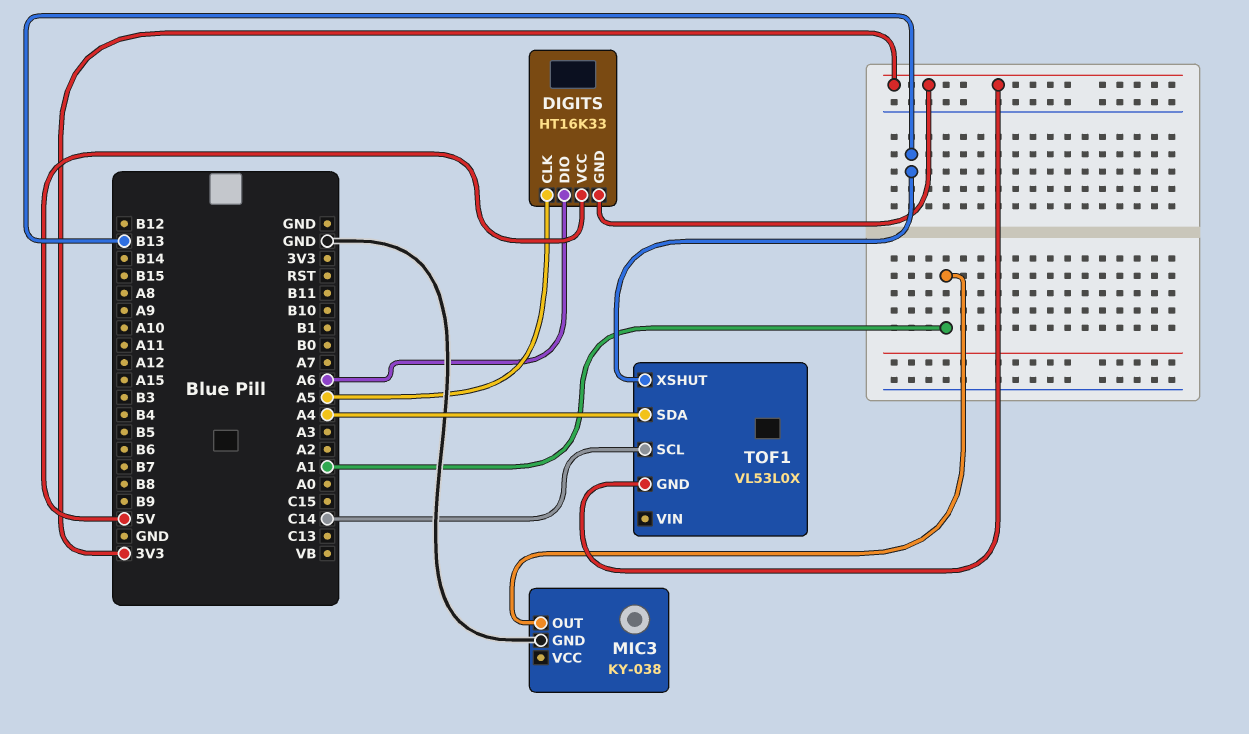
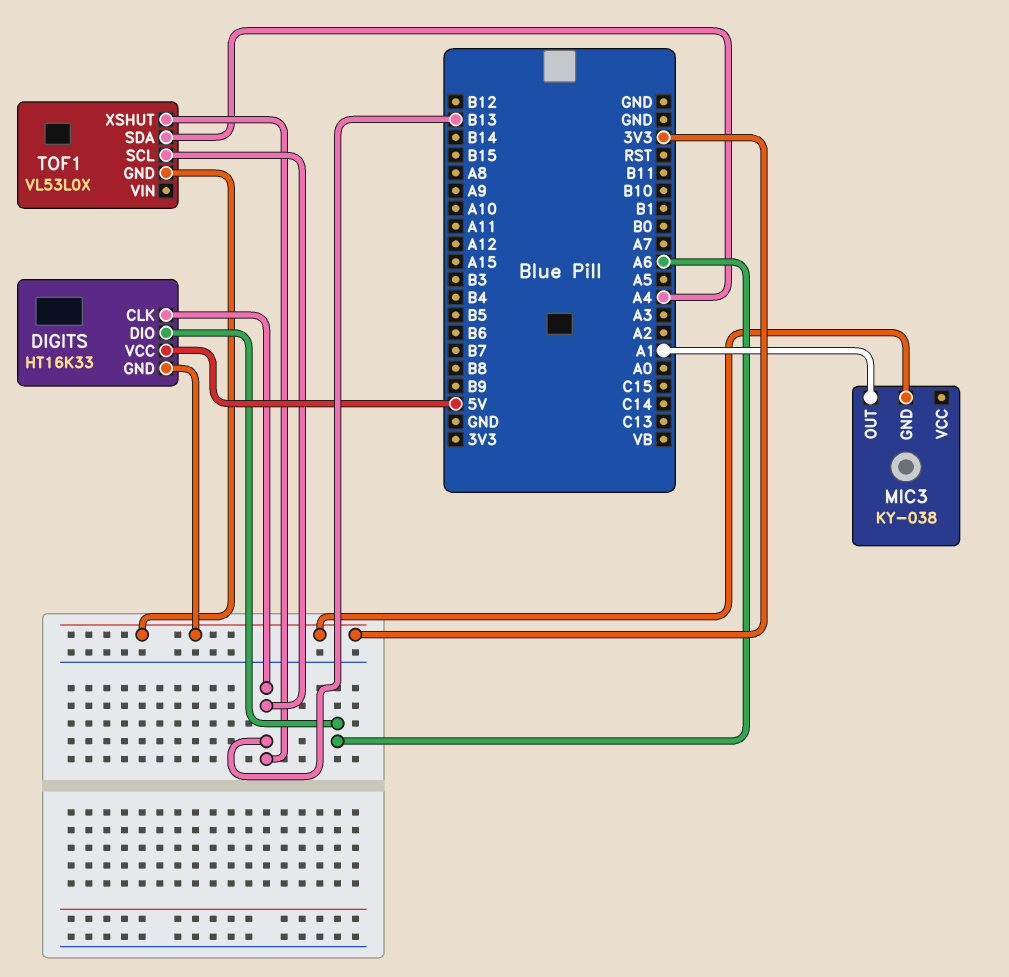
DIGITS pin CLK: A5 -> B13
MIC3 pin GND: GND -> 3V3
TOF1 pin SCL: C14 -> B13

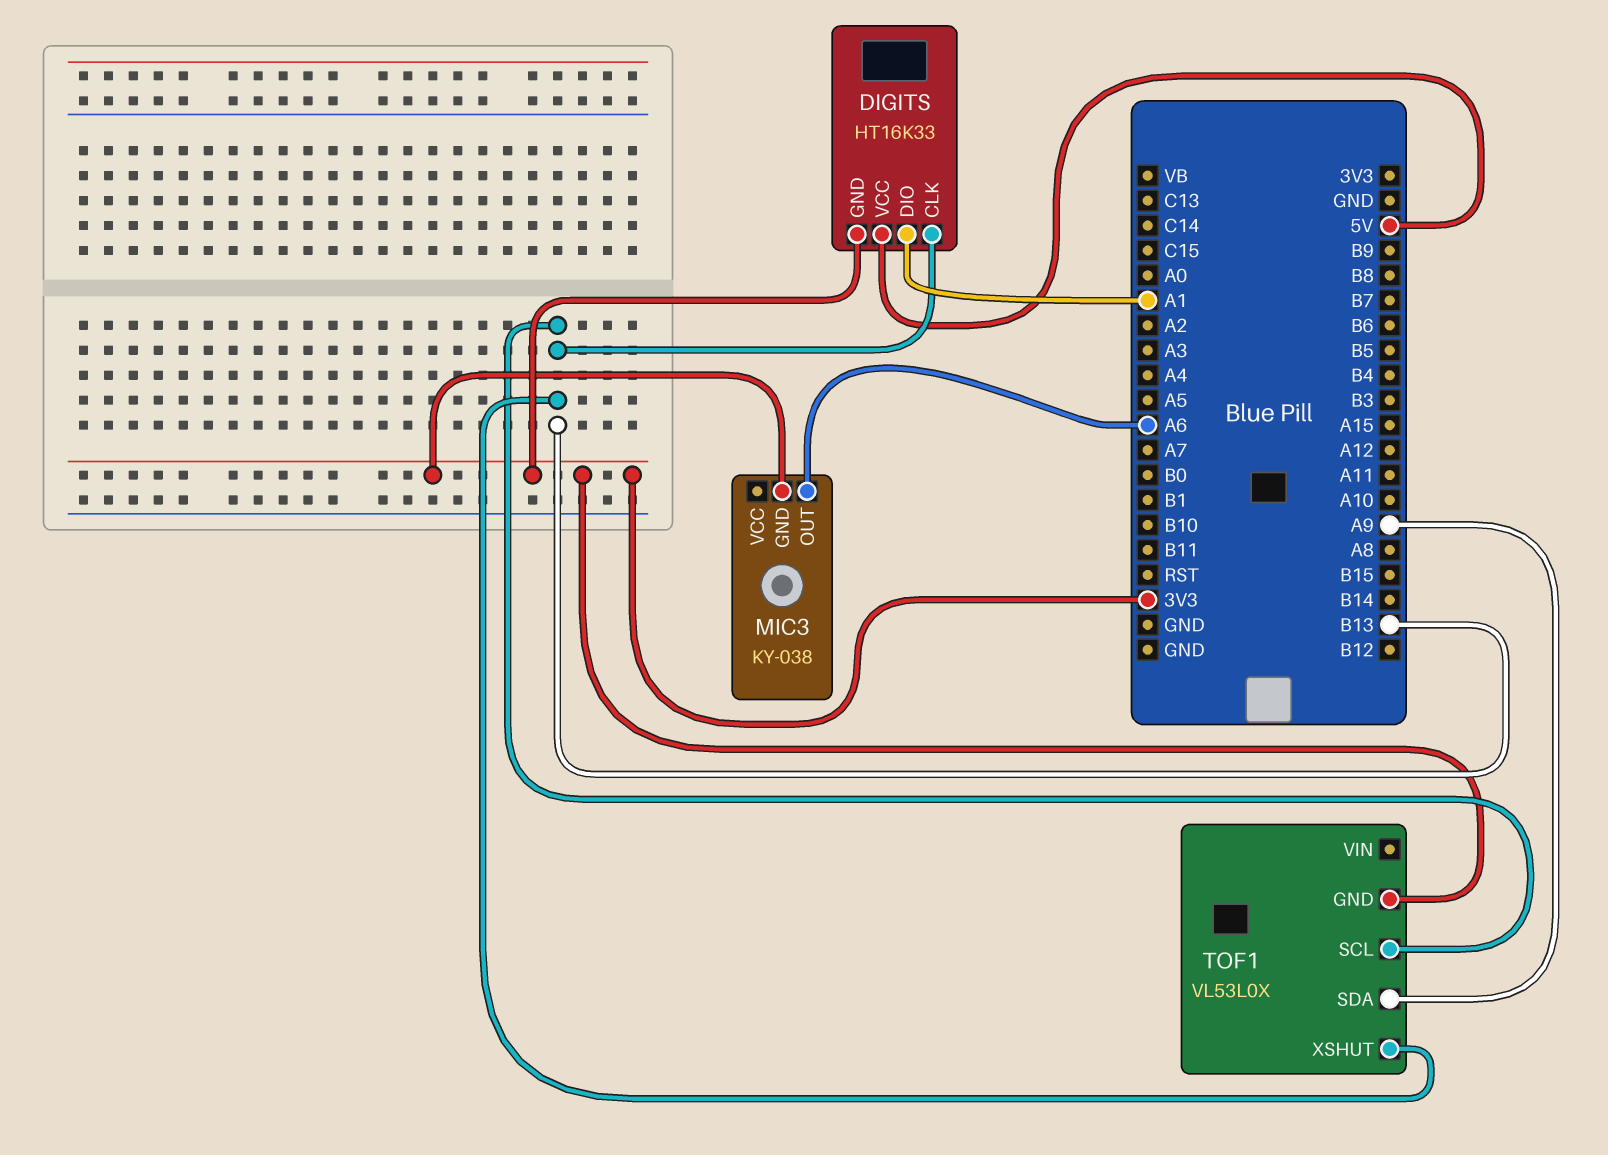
DIGITS pin DIO: A6 -> A1
MIC3 pin OUT: A1 -> A6
TOF1 pin SDA: A4 -> A9

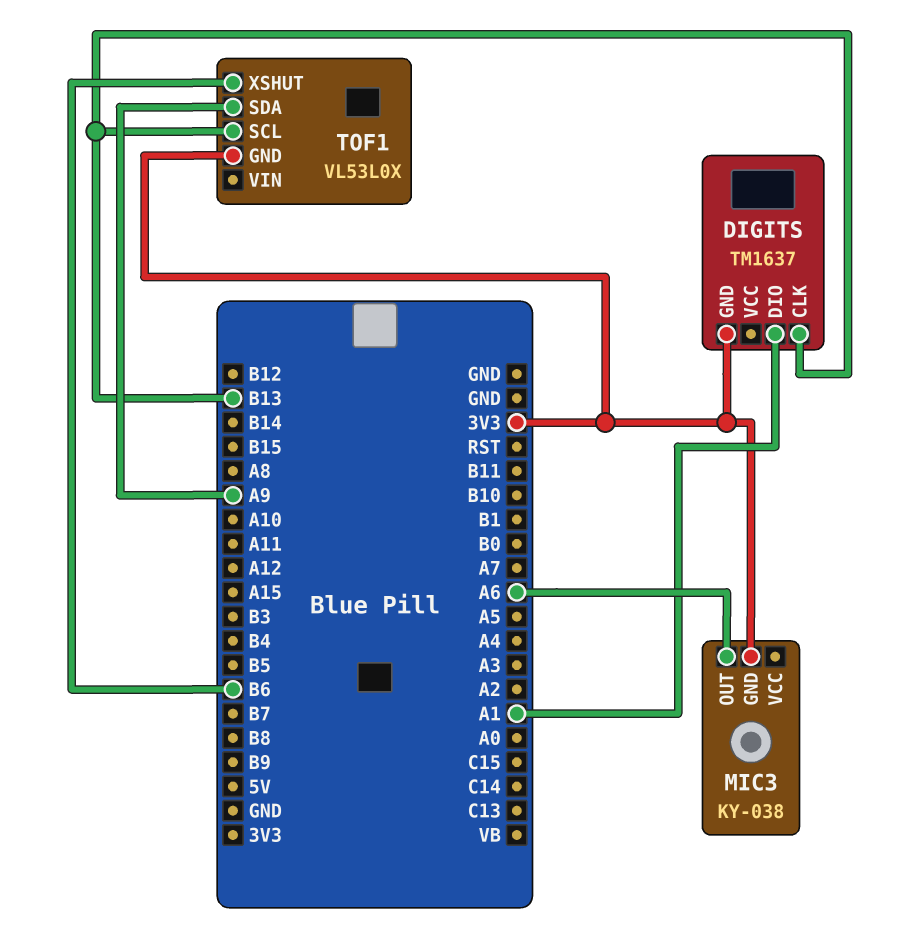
DIGITS: HT16K33 -> TM1637
DIGITS pin VCC: 5V -> none
TOF1 pin XSHUT: B13 -> B6

